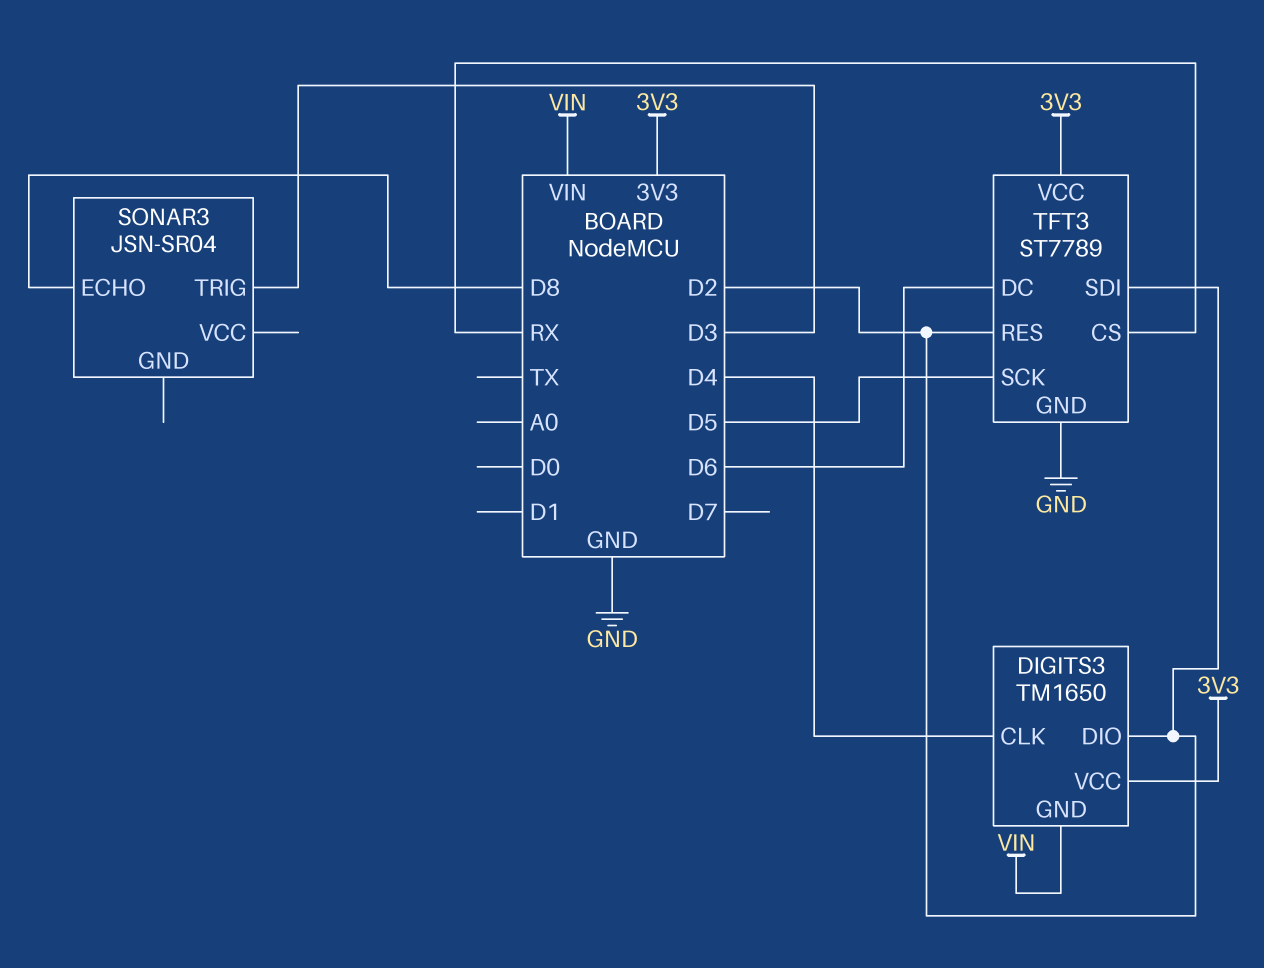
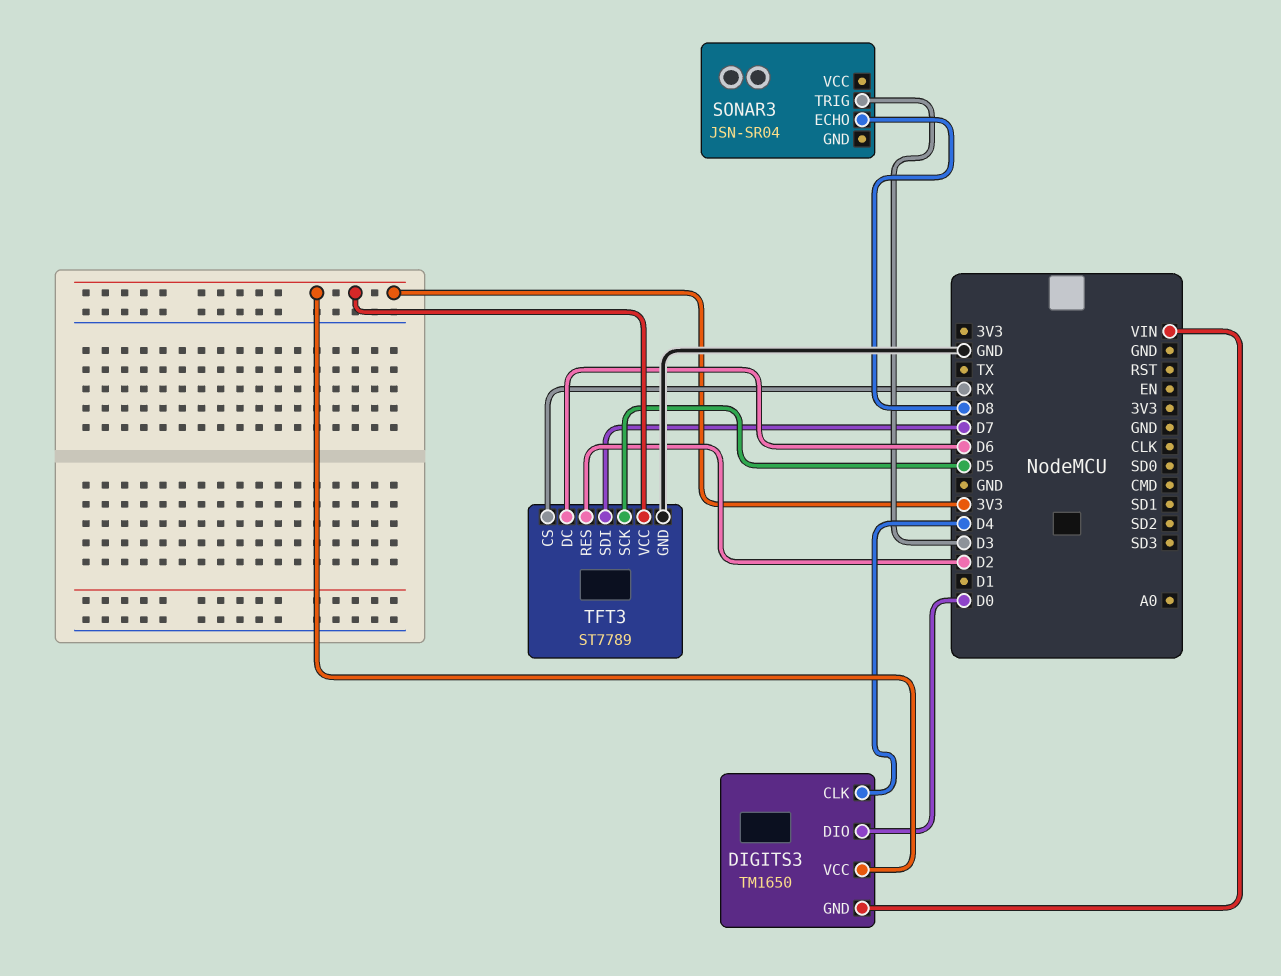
DIGITS3 pin DIO: D2 -> D0
TFT3 pin SDI: D2 -> D7

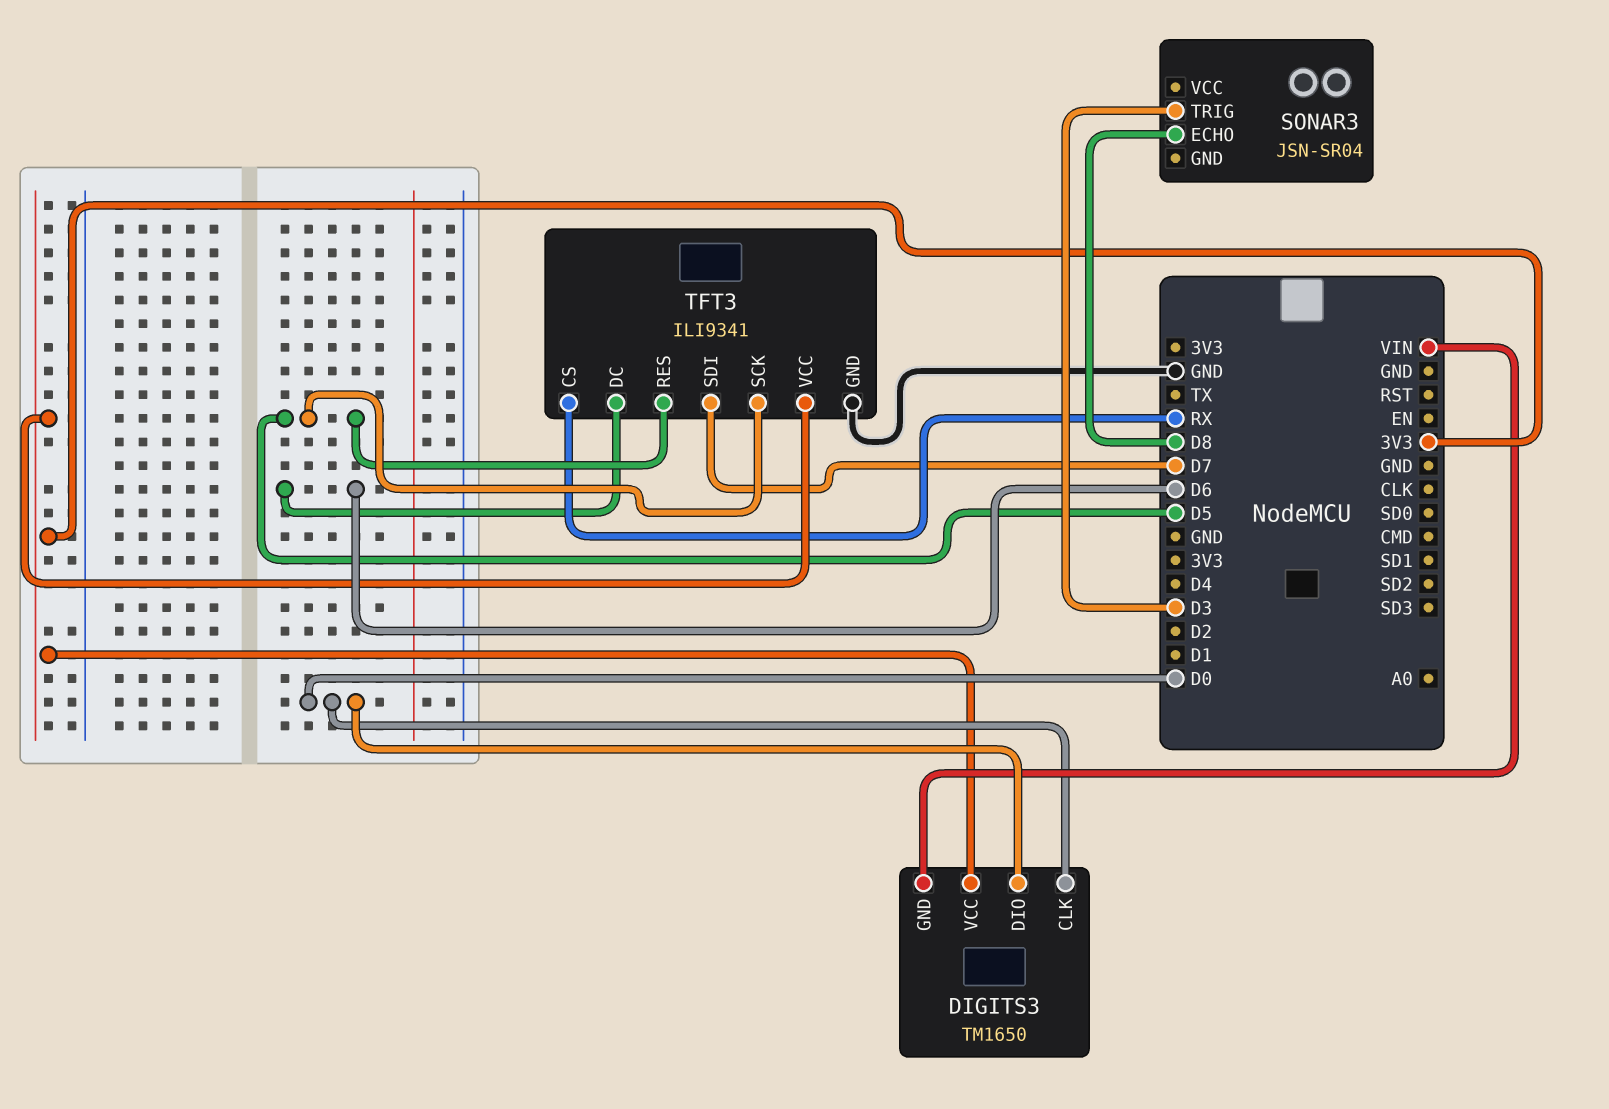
DIGITS3 pin CLK: D4 -> D0
TFT3: ST7789 -> ILI9341
TFT3 pin RES: D2 -> D5

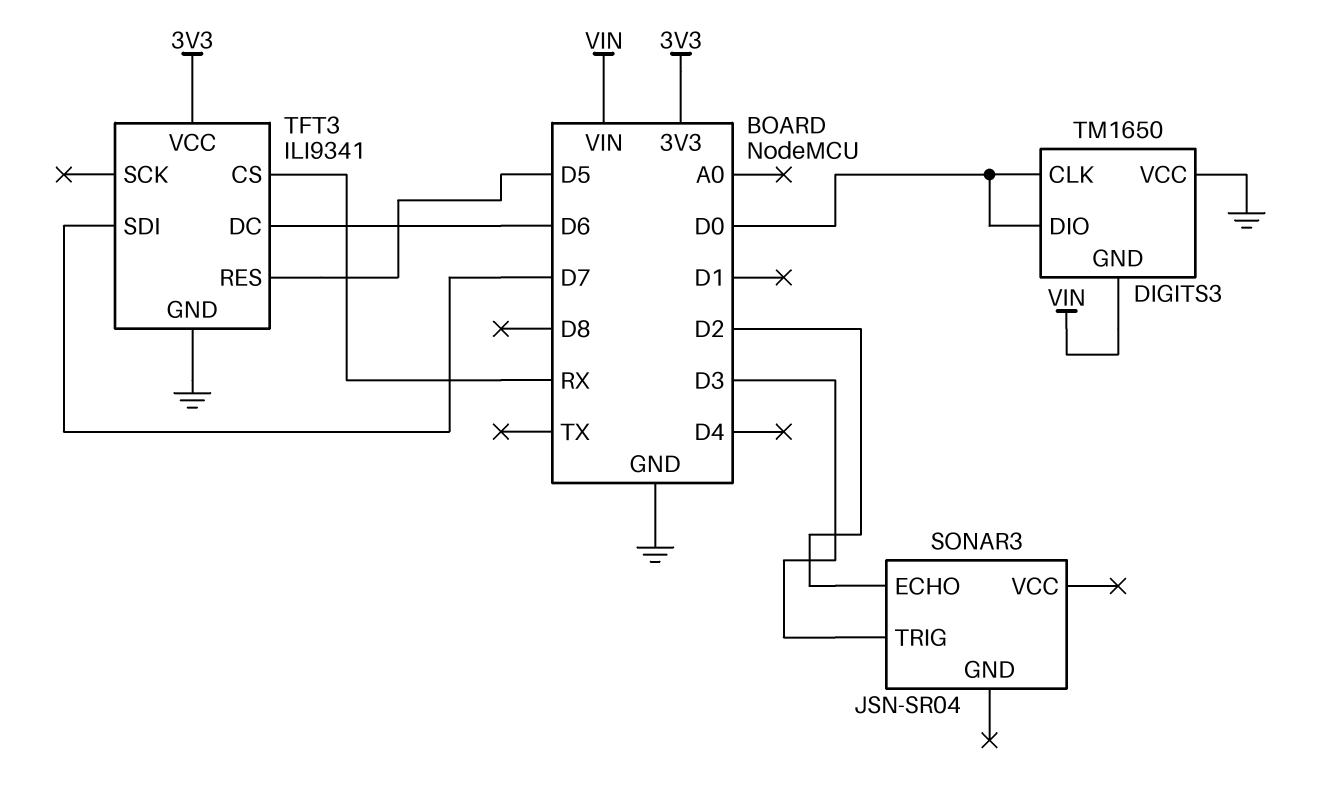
DIGITS3 pin VCC: 3V3 -> GND
SONAR3 pin ECHO: D8 -> D2
TFT3 pin SCK: D5 -> none

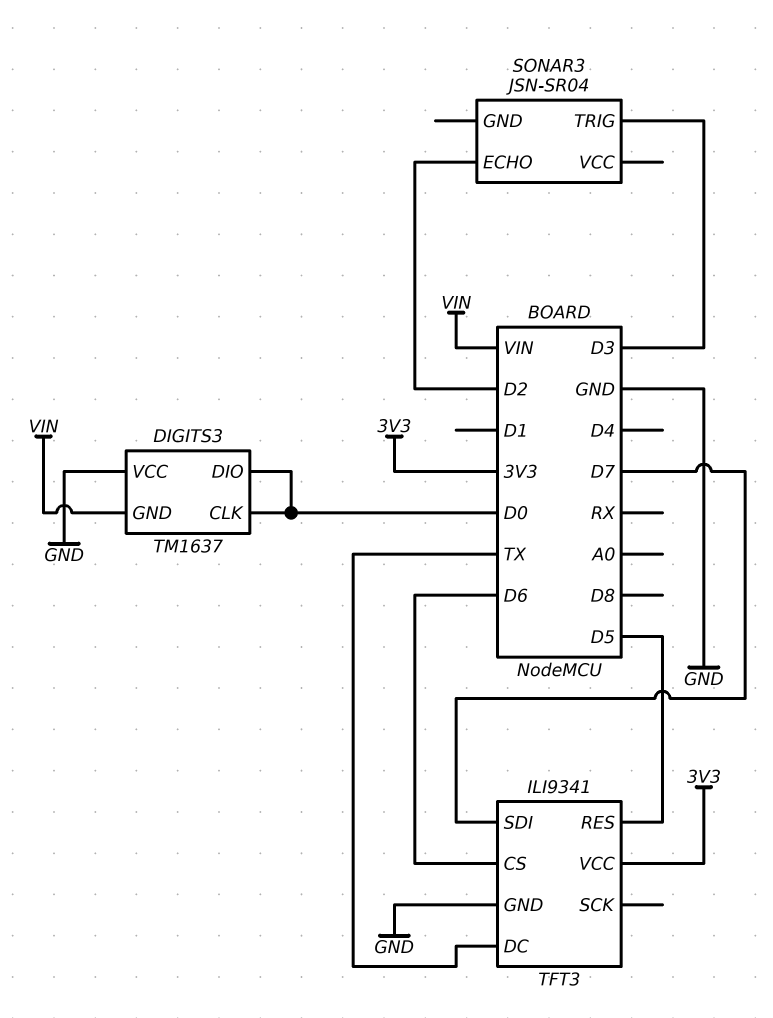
DIGITS3: TM1650 -> TM1637
TFT3 pin CS: RX -> D6
TFT3 pin DC: D6 -> TX

